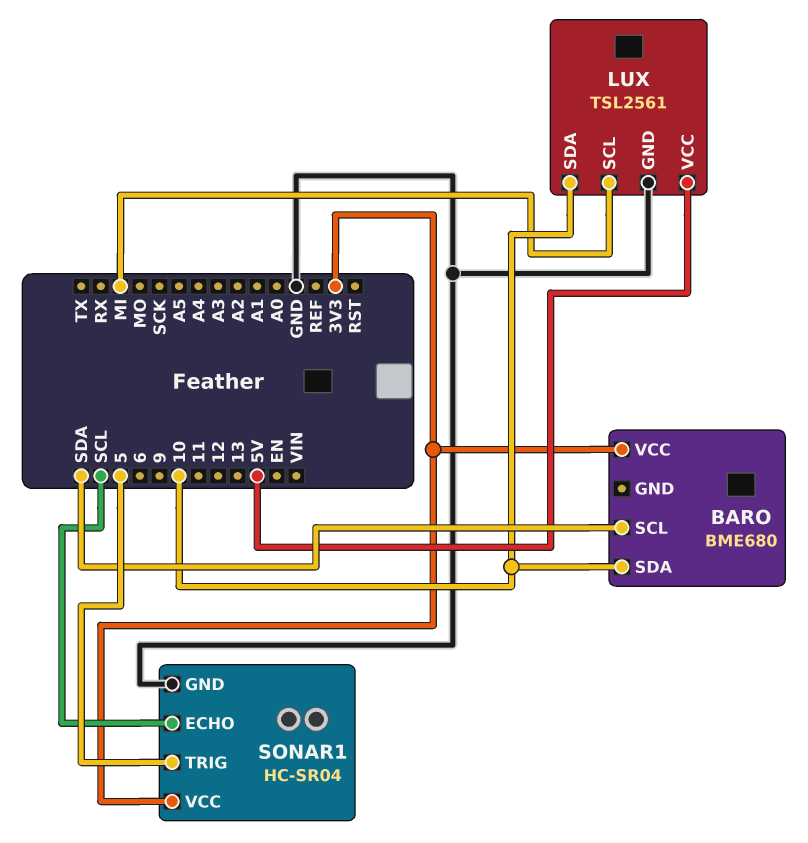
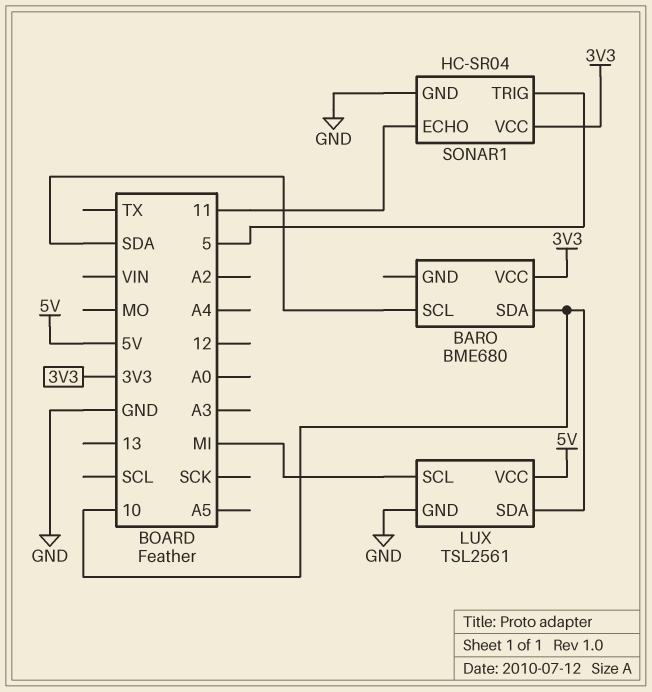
SONAR1 pin ECHO: SCL -> 11

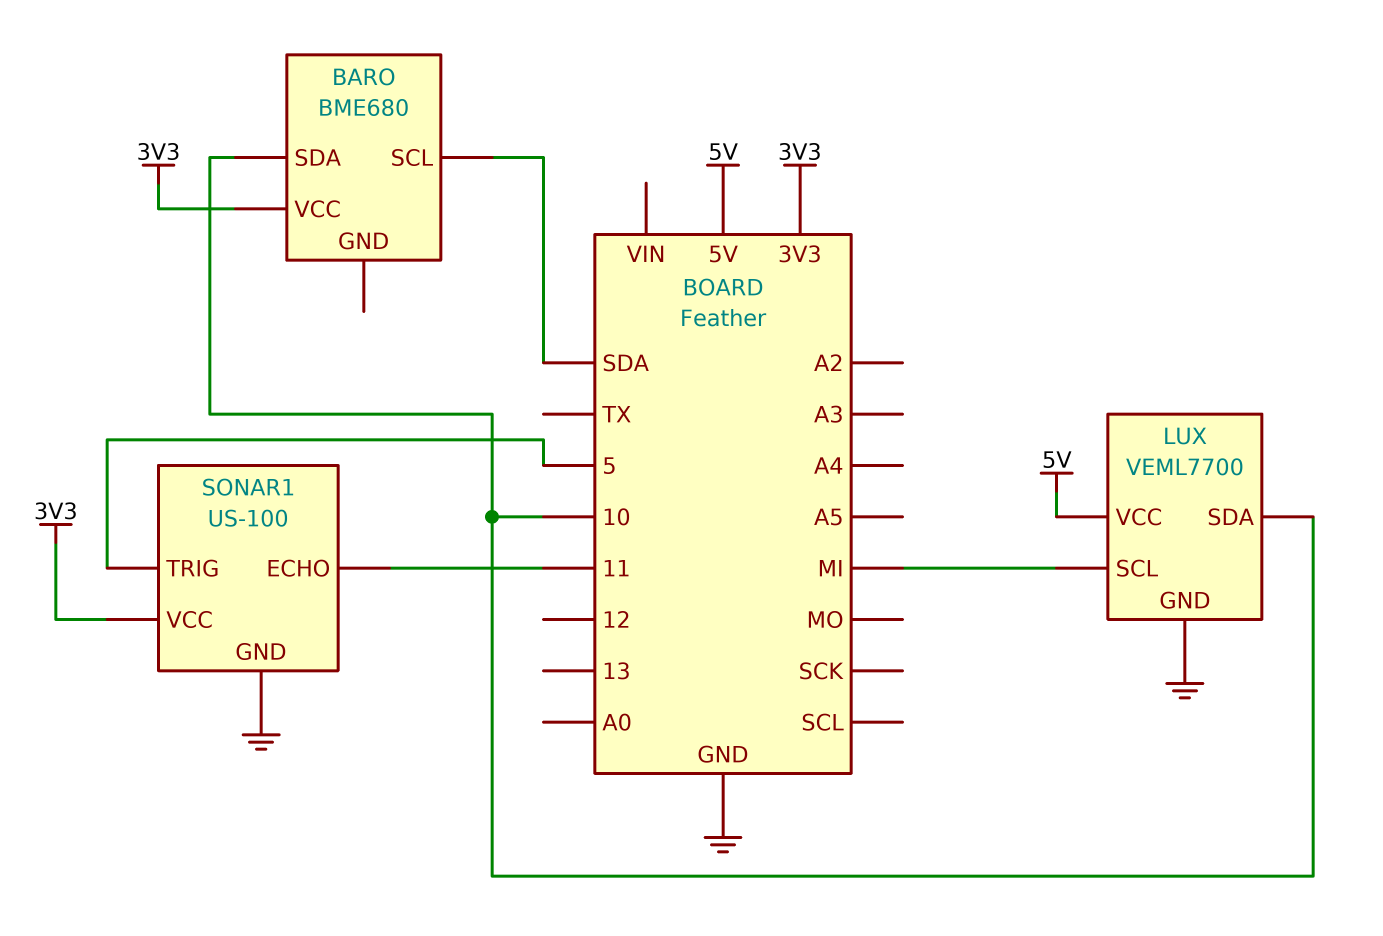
LUX: TSL2561 -> VEML7700
SONAR1: HC-SR04 -> US-100

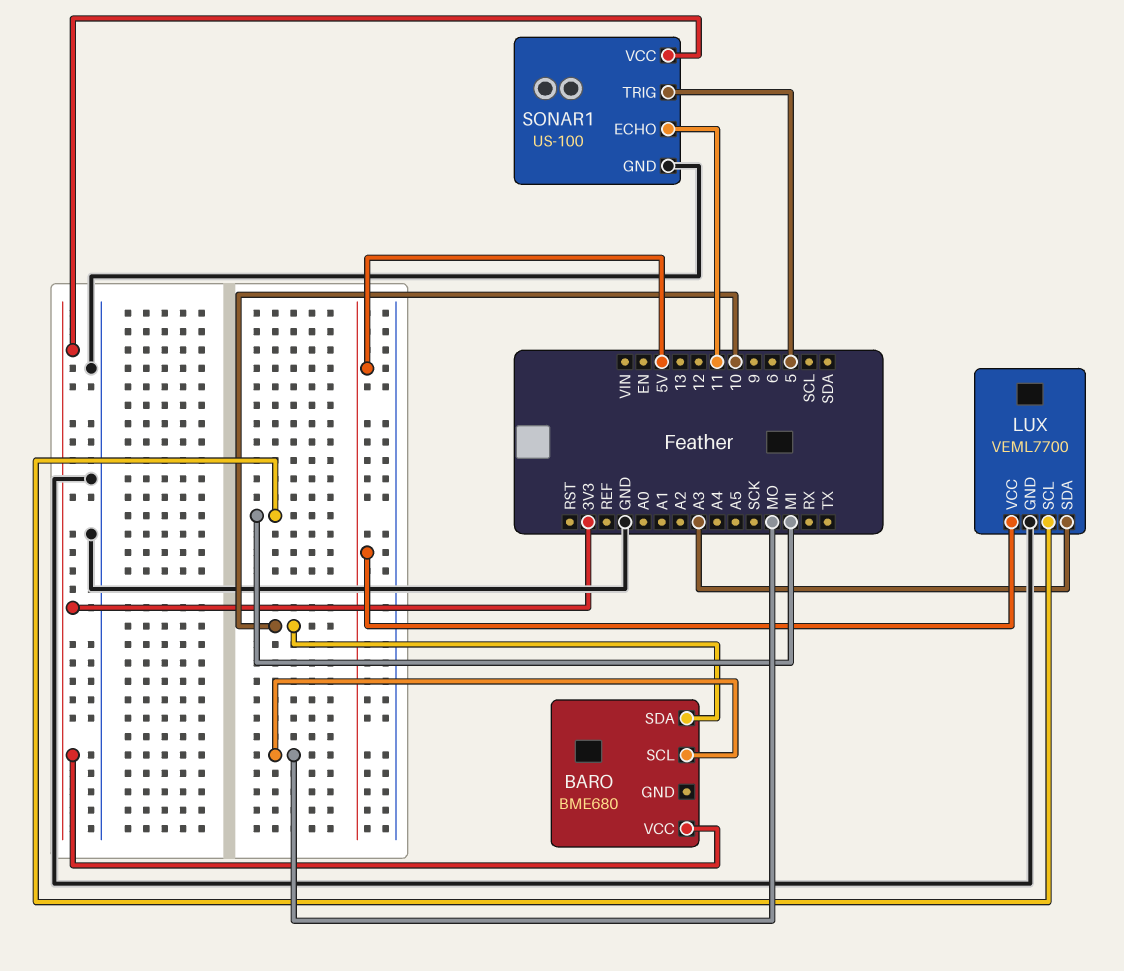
BARO pin SCL: SDA -> MO
LUX pin SDA: 10 -> A3

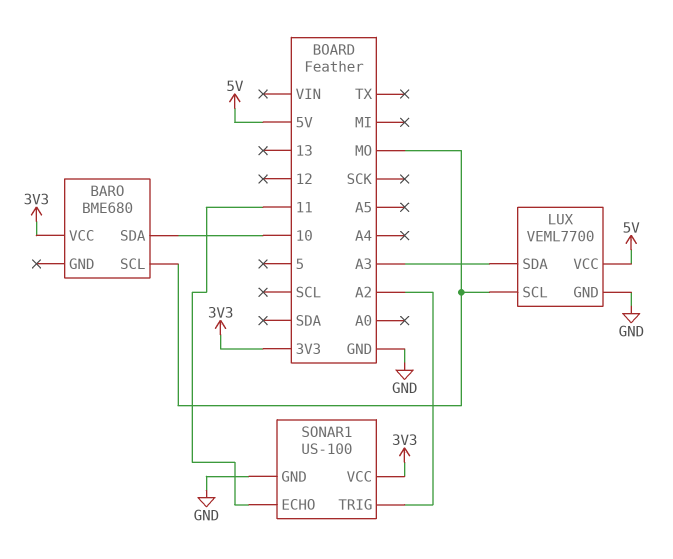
LUX pin SCL: MI -> MO
SONAR1 pin TRIG: 5 -> A2

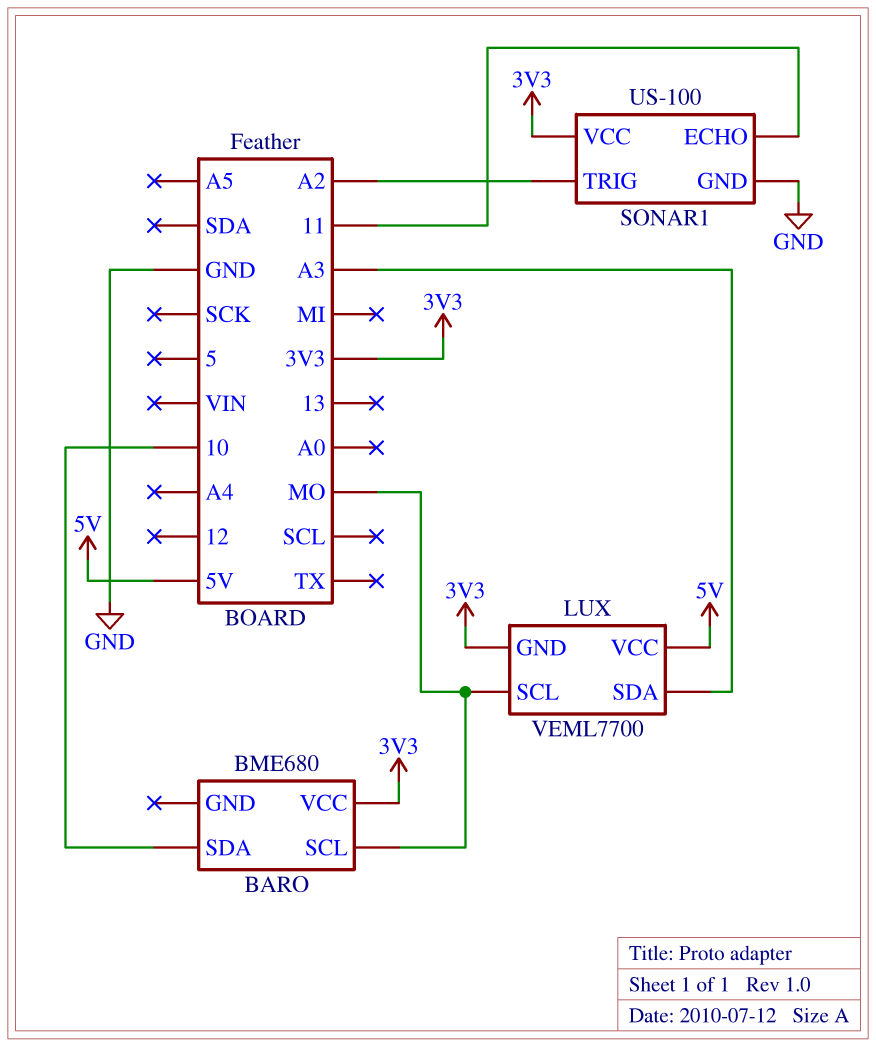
LUX pin GND: GND -> 3V3

